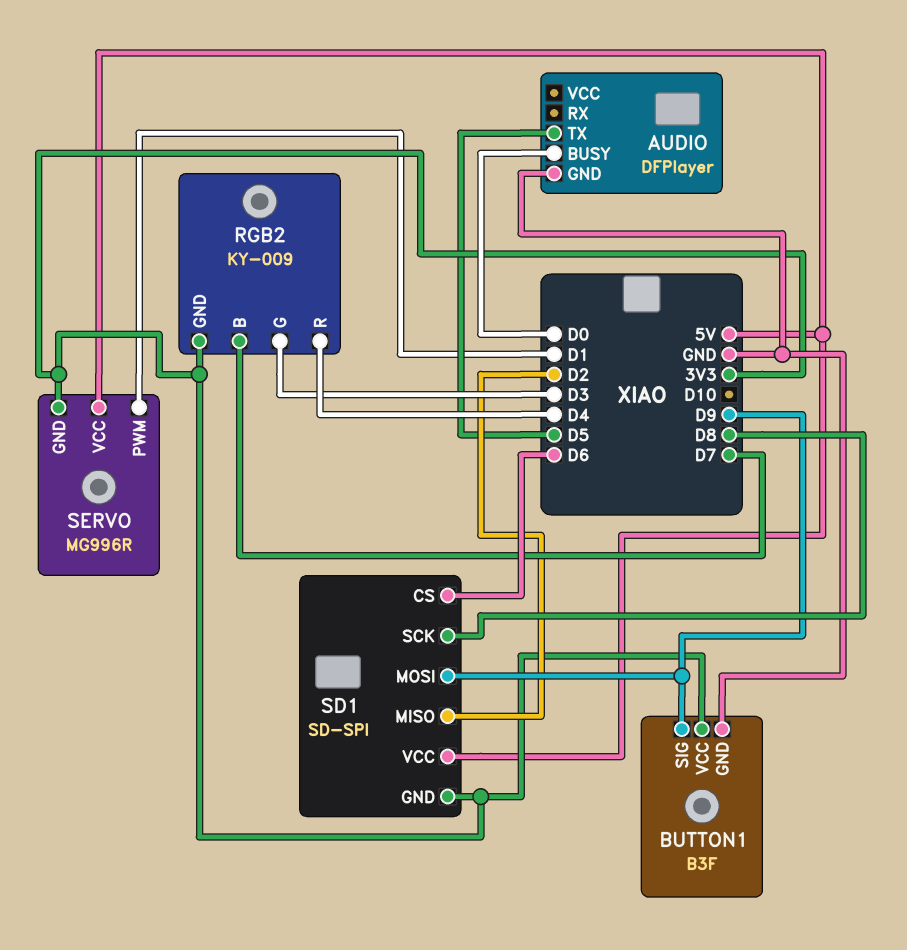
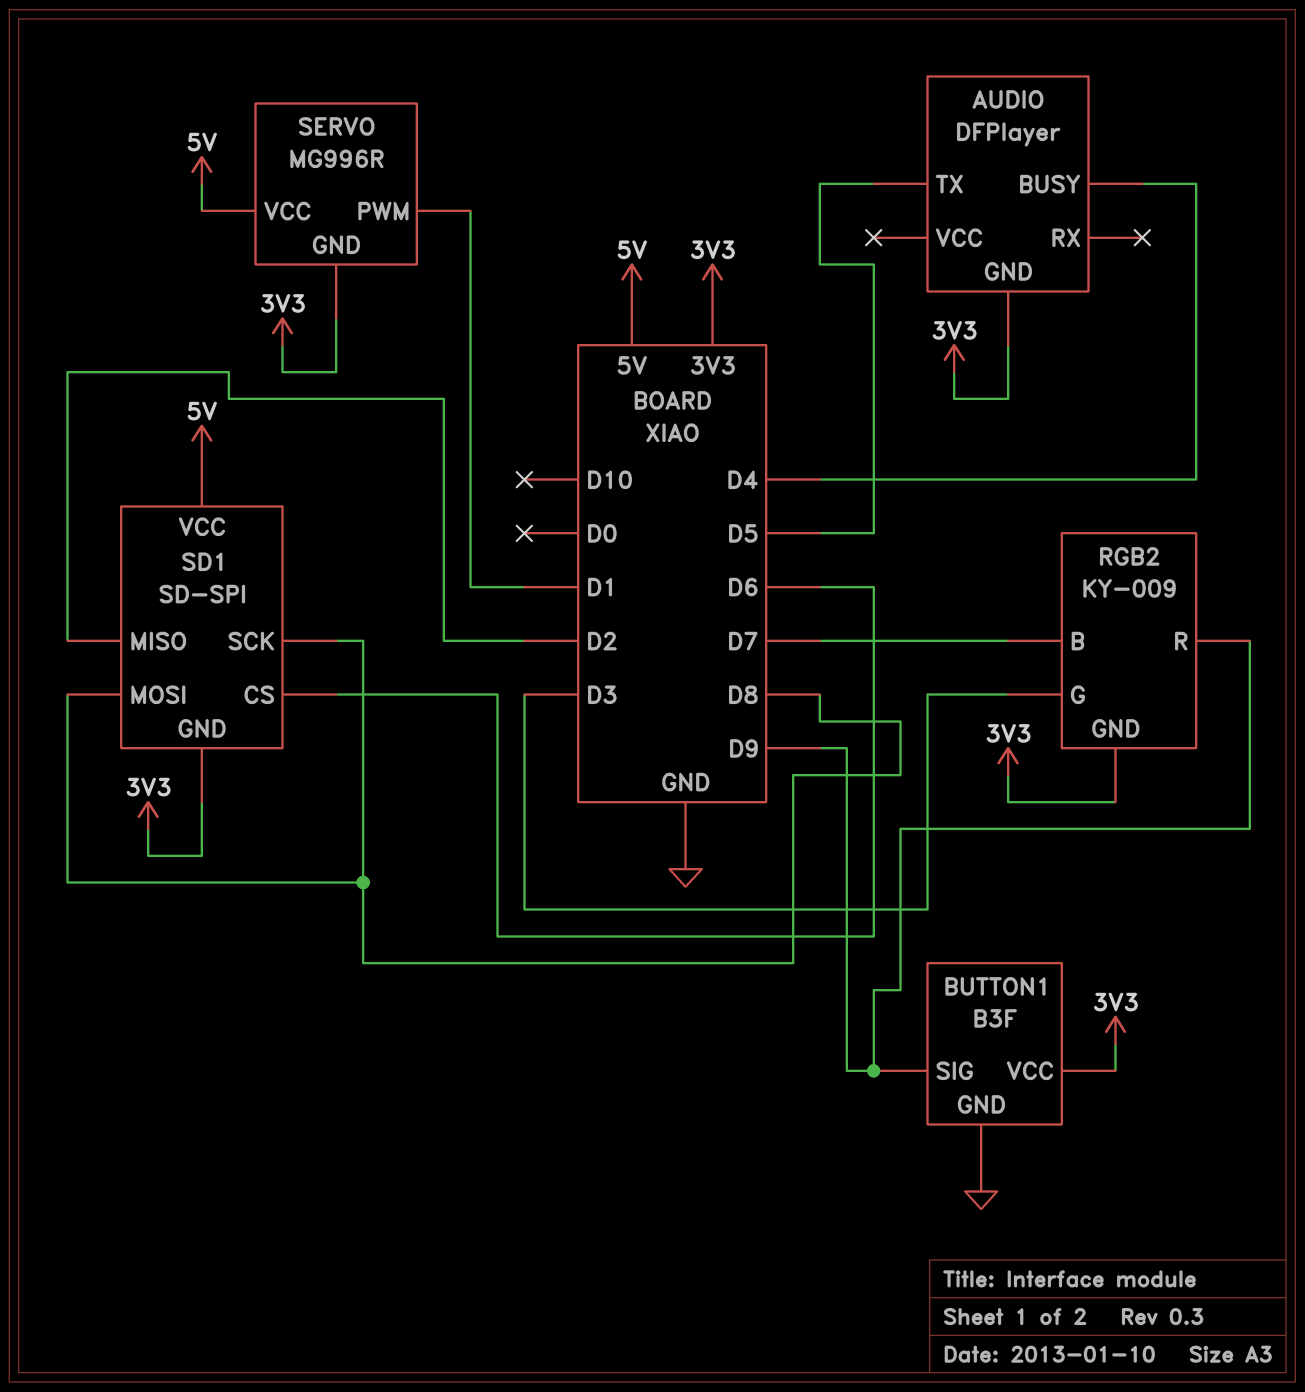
AUDIO pin BUSY: D0 -> D4
AUDIO pin GND: GND -> 3V3
RGB2 pin R: D4 -> D9
SD1 pin MOSI: D9 -> D8

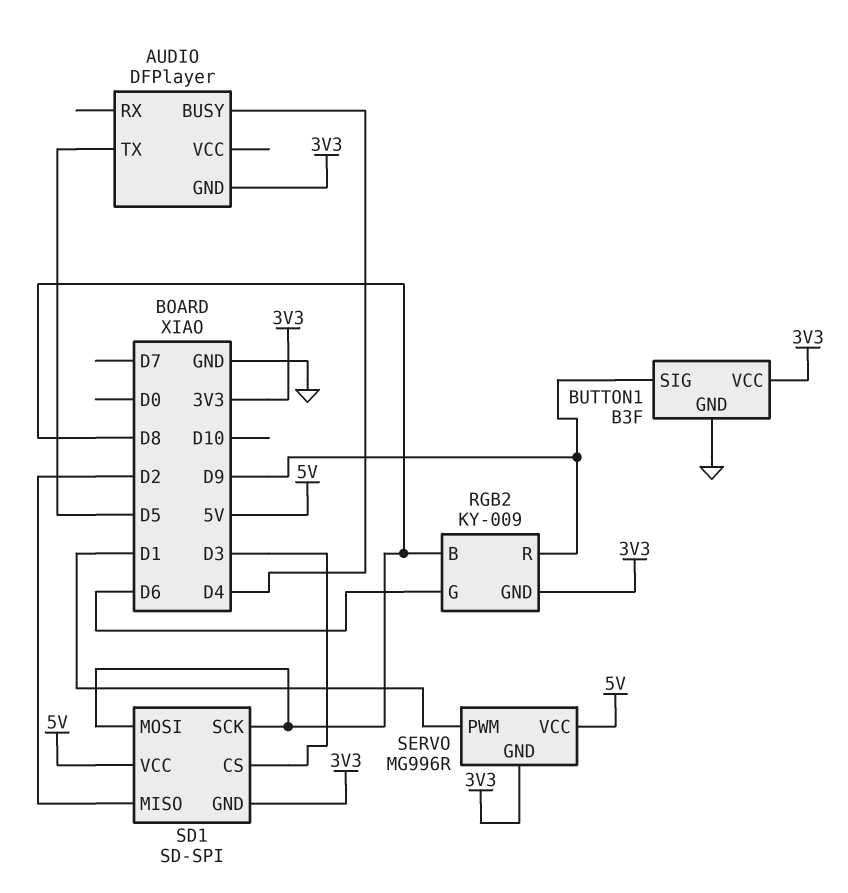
RGB2 pin B: D7 -> D8
RGB2 pin G: D3 -> D6
SD1 pin CS: D6 -> D3

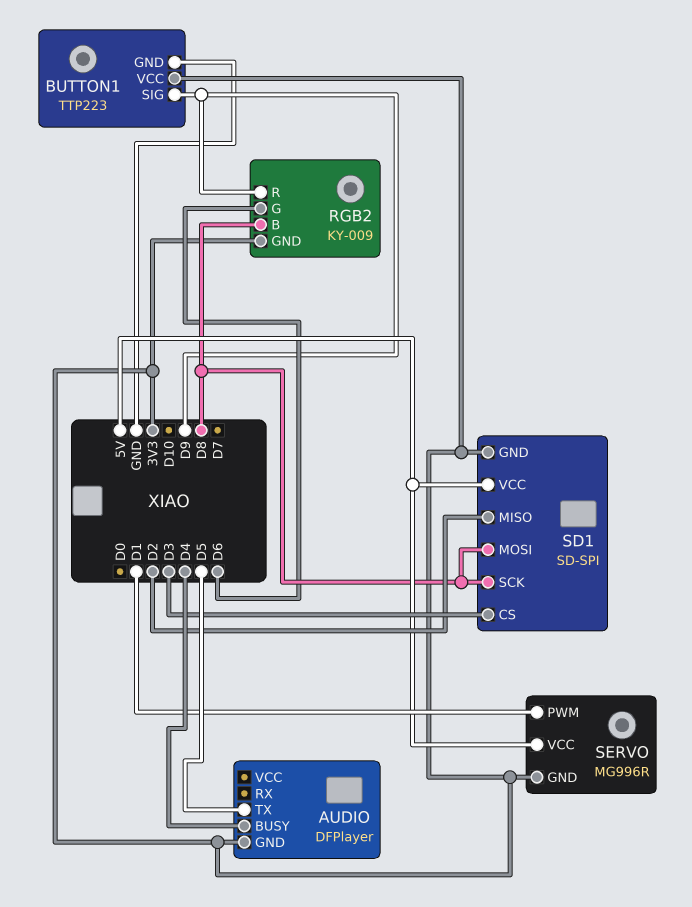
BUTTON1: B3F -> TTP223

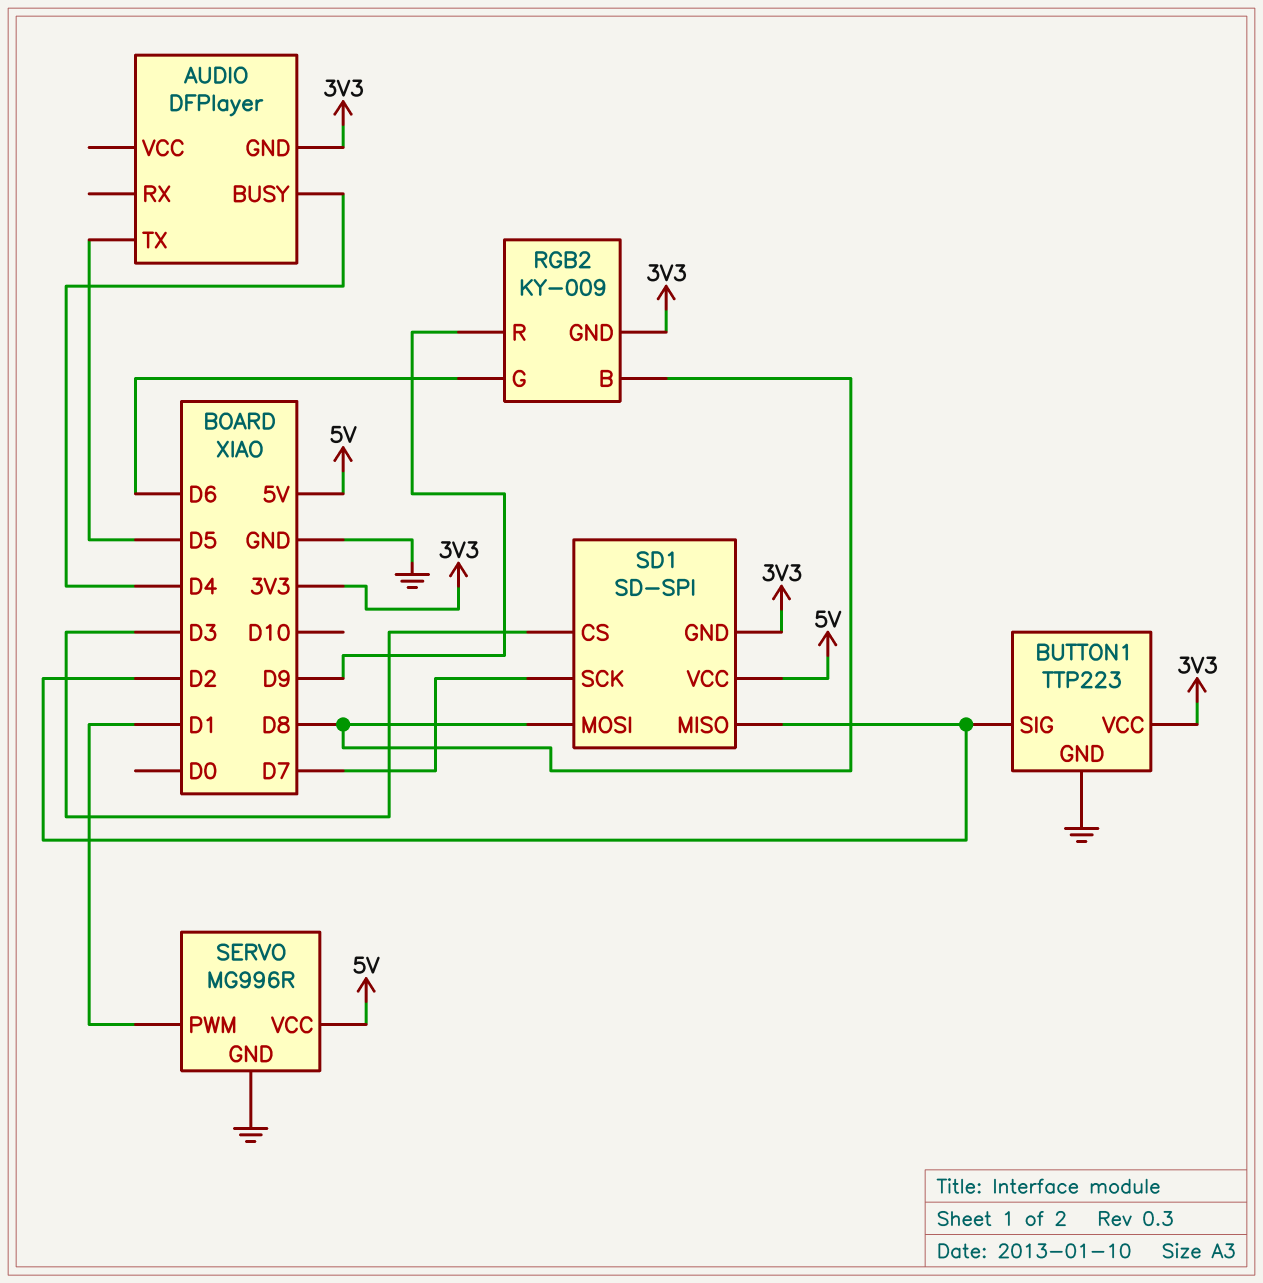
BUTTON1 pin SIG: D9 -> D2
SD1 pin SCK: D8 -> D7
SERVO pin GND: 3V3 -> GND

